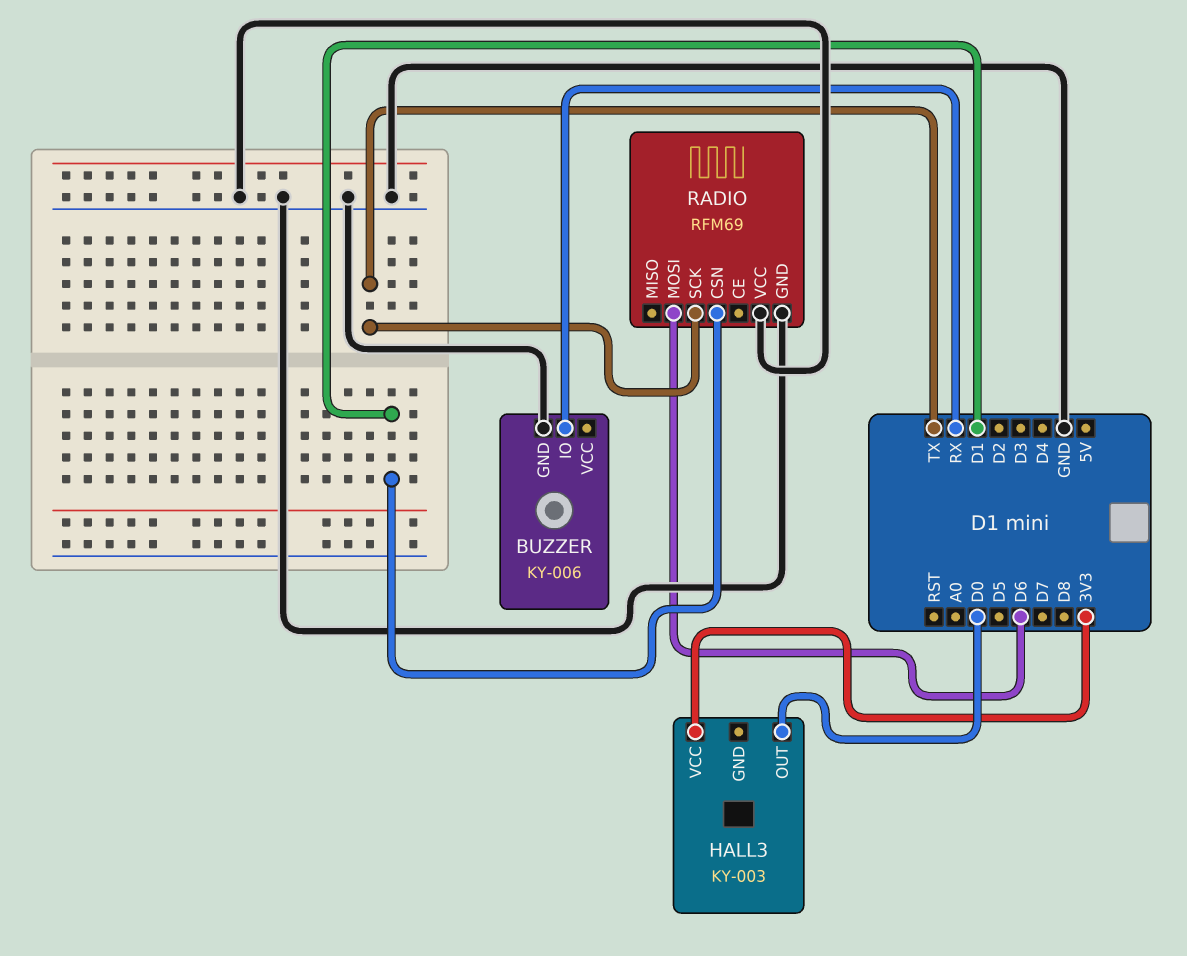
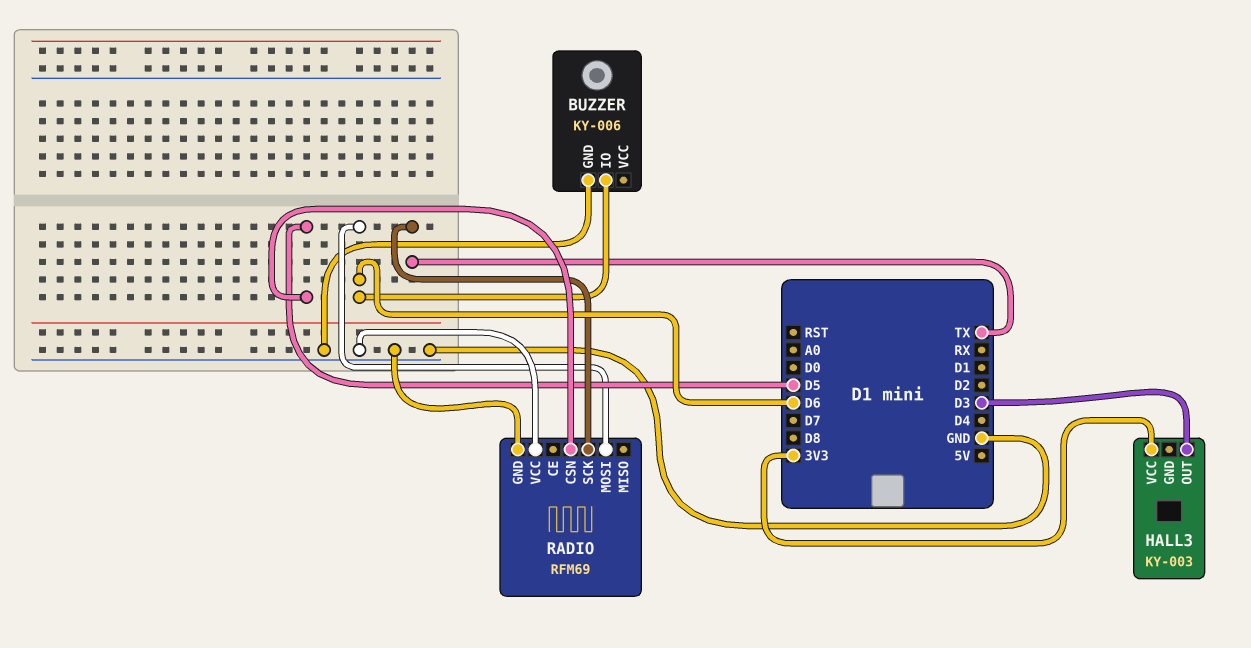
BUZZER pin IO: RX -> D6
HALL3 pin OUT: D0 -> D3
RADIO pin CSN: D1 -> D5

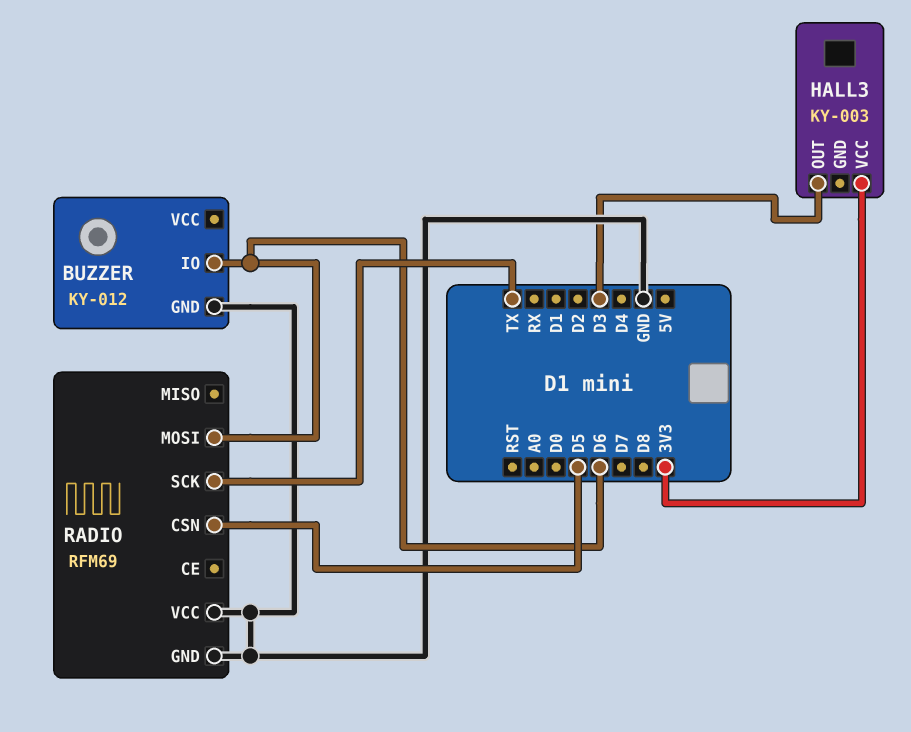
BUZZER: KY-006 -> KY-012

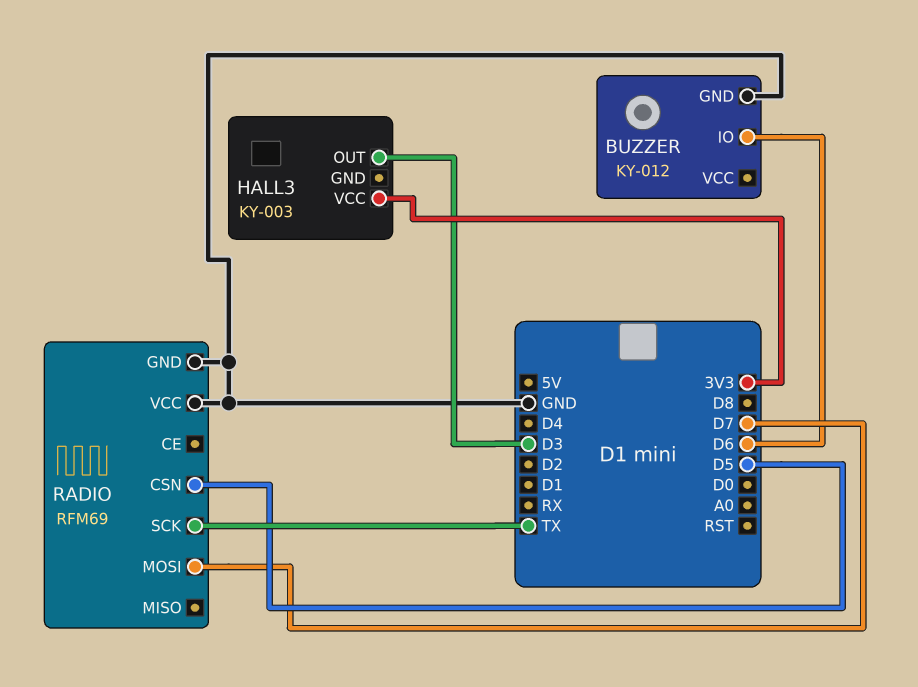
RADIO pin MOSI: D6 -> D7

